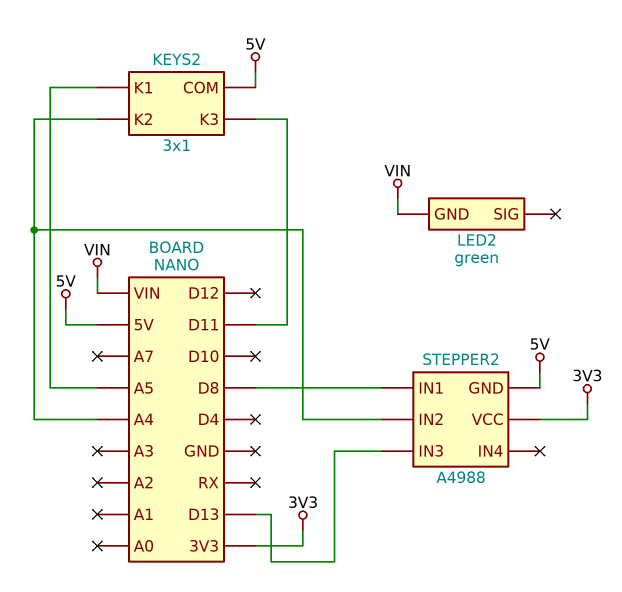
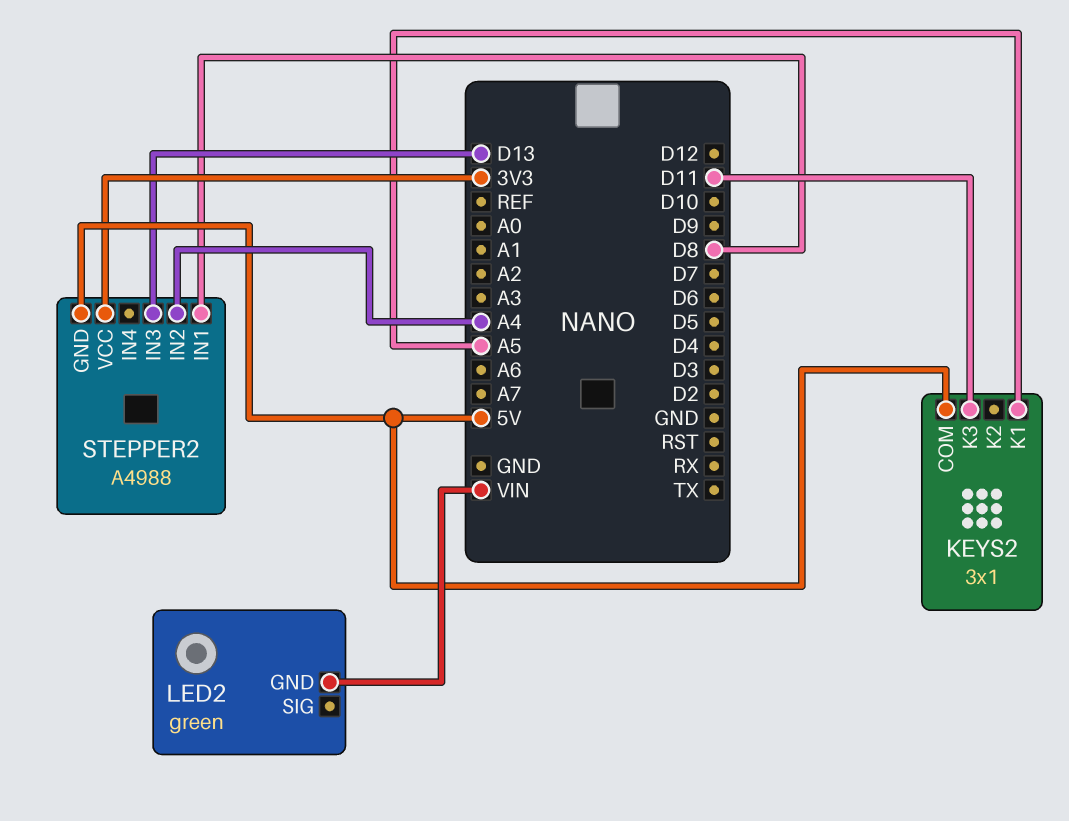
KEYS2 pin K2: A4 -> none

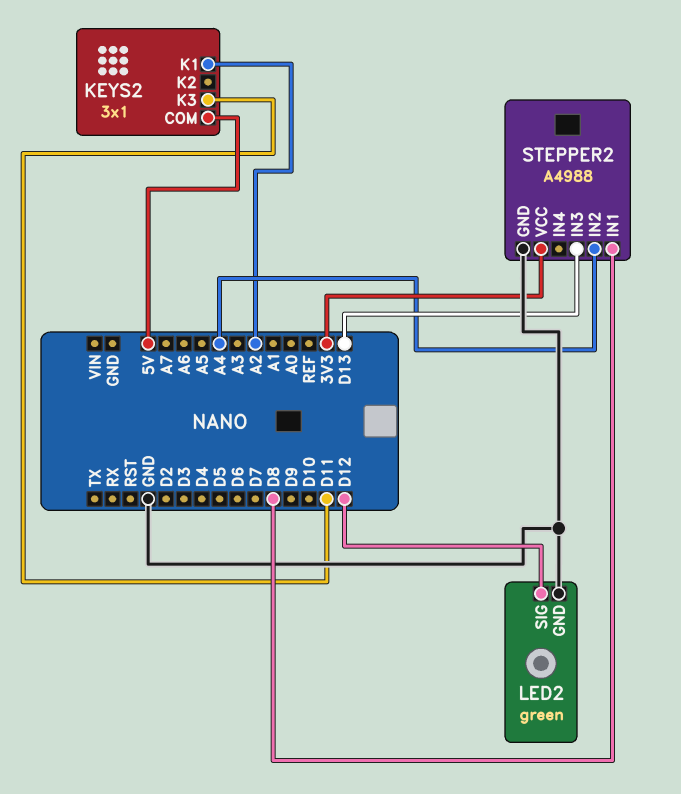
KEYS2 pin K1: A5 -> A2
LED2 pin GND: VIN -> GND
LED2 pin SIG: none -> D12
STEPPER2 pin GND: 5V -> GND

